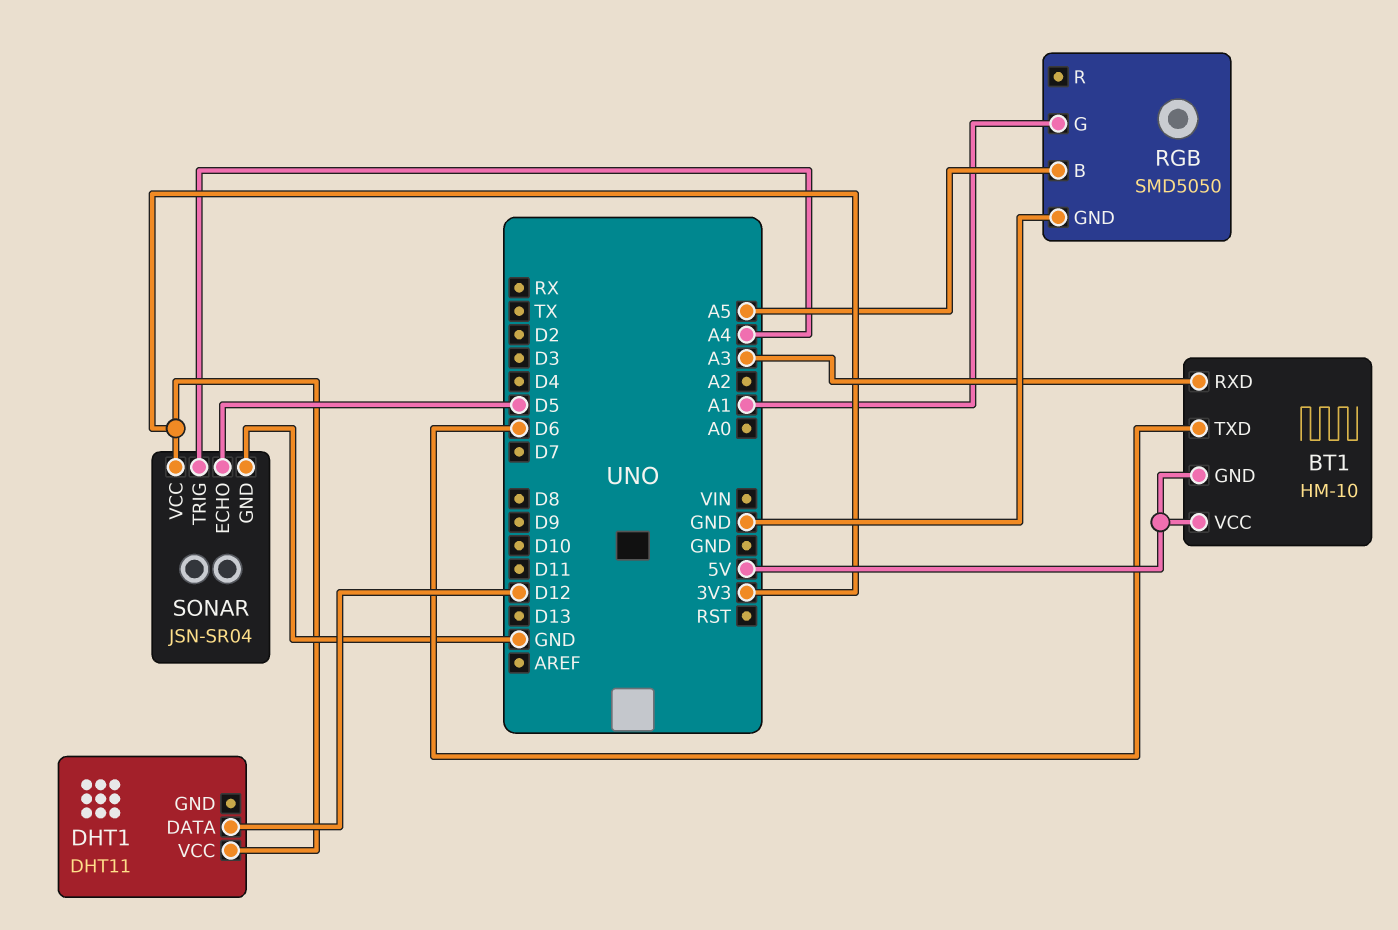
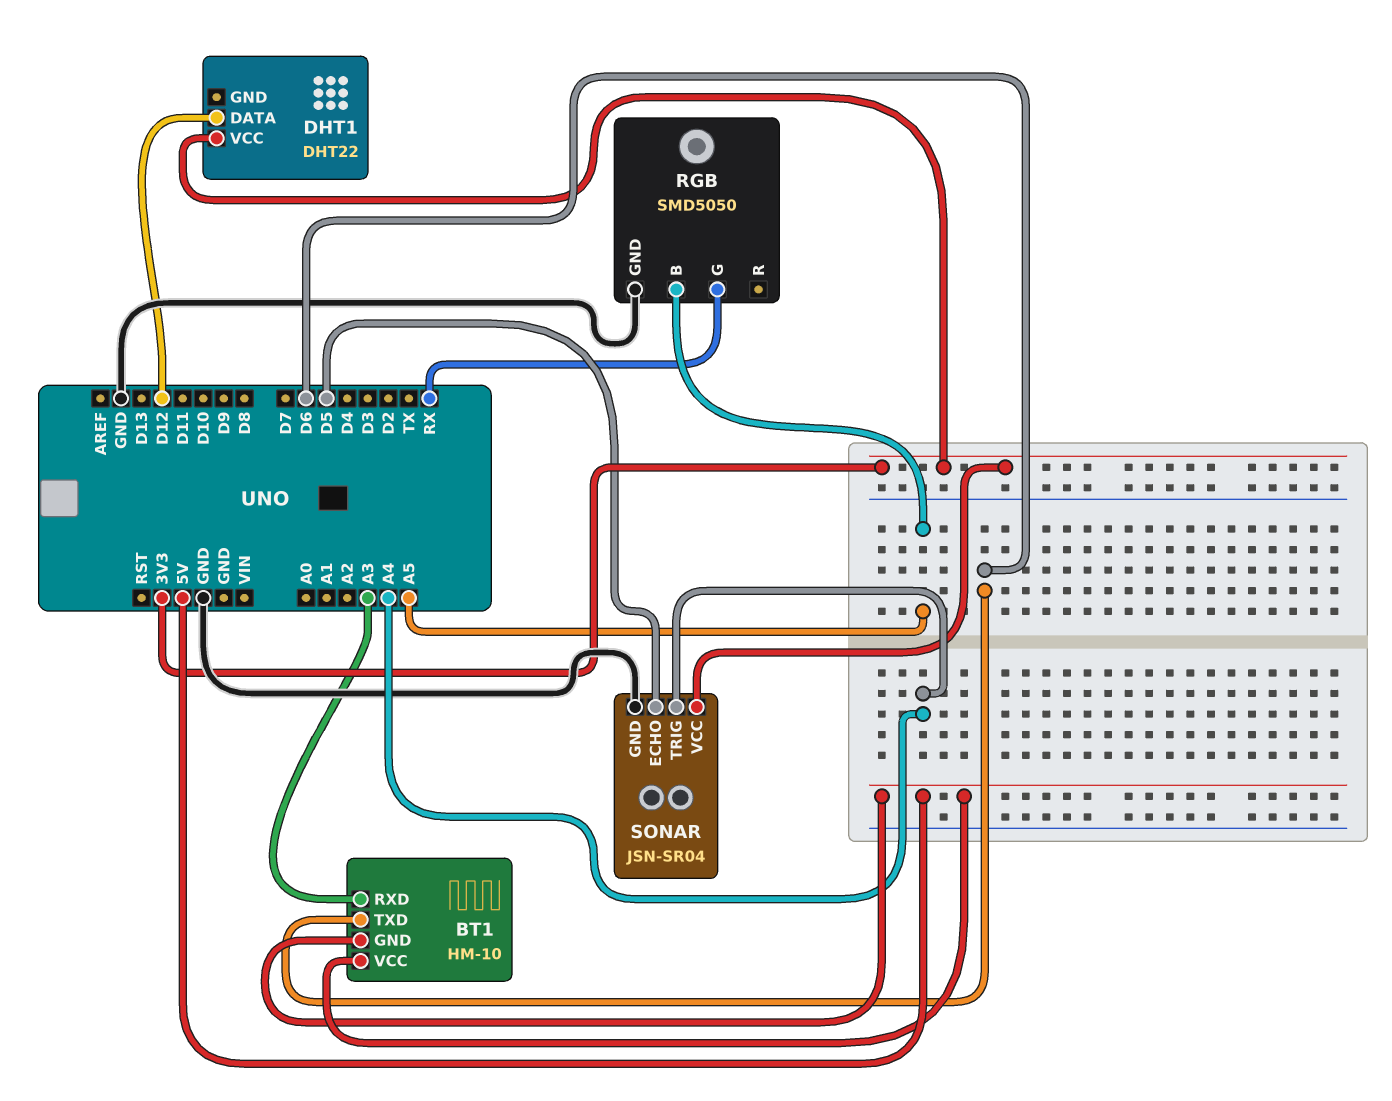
DHT1: DHT11 -> DHT22
RGB pin G: A1 -> RX

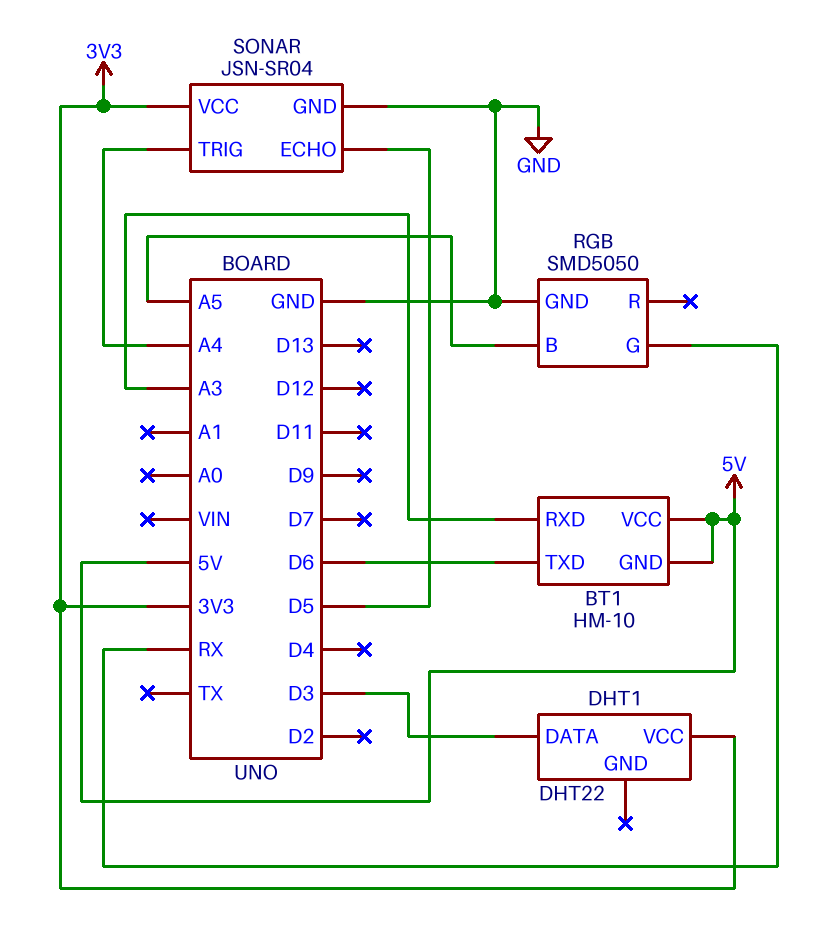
DHT1 pin DATA: D12 -> D3

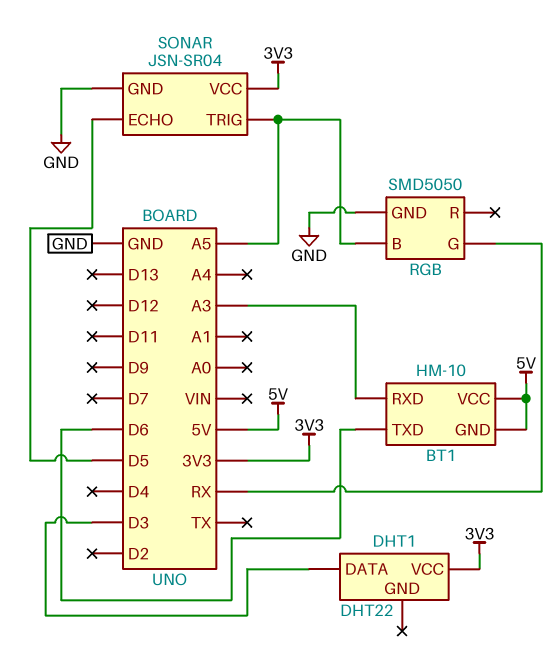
SONAR pin TRIG: A4 -> A5

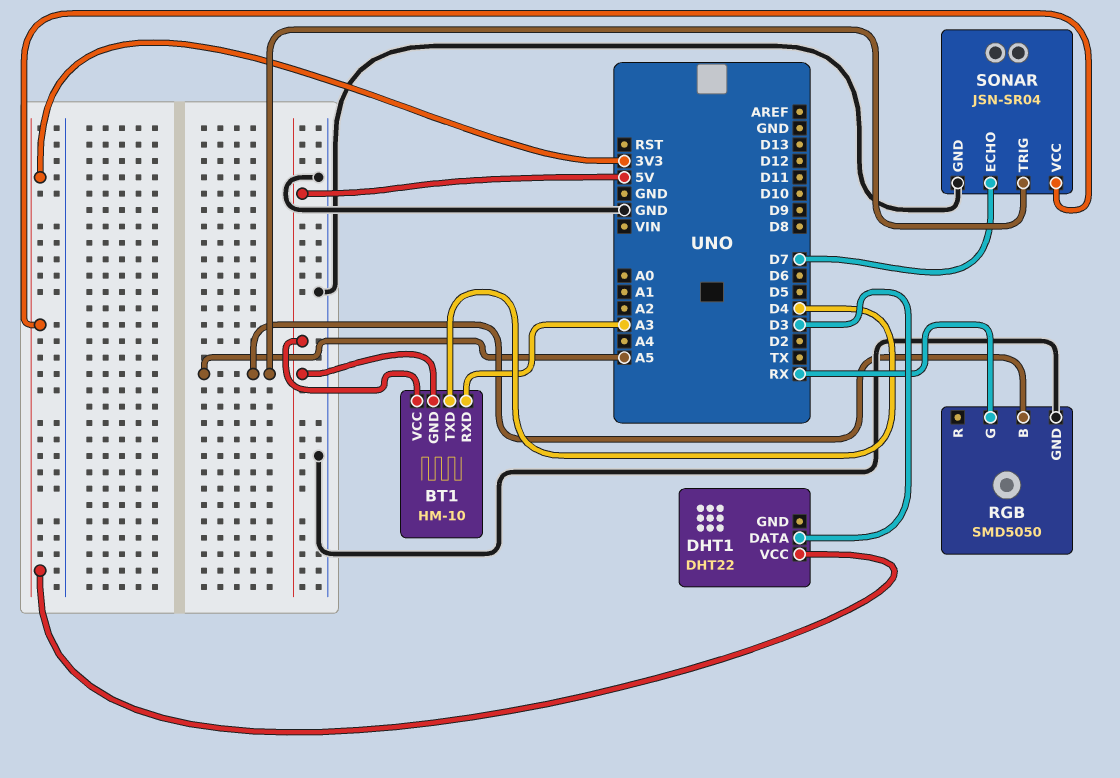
BT1 pin TXD: D6 -> D4
SONAR pin ECHO: D5 -> D7

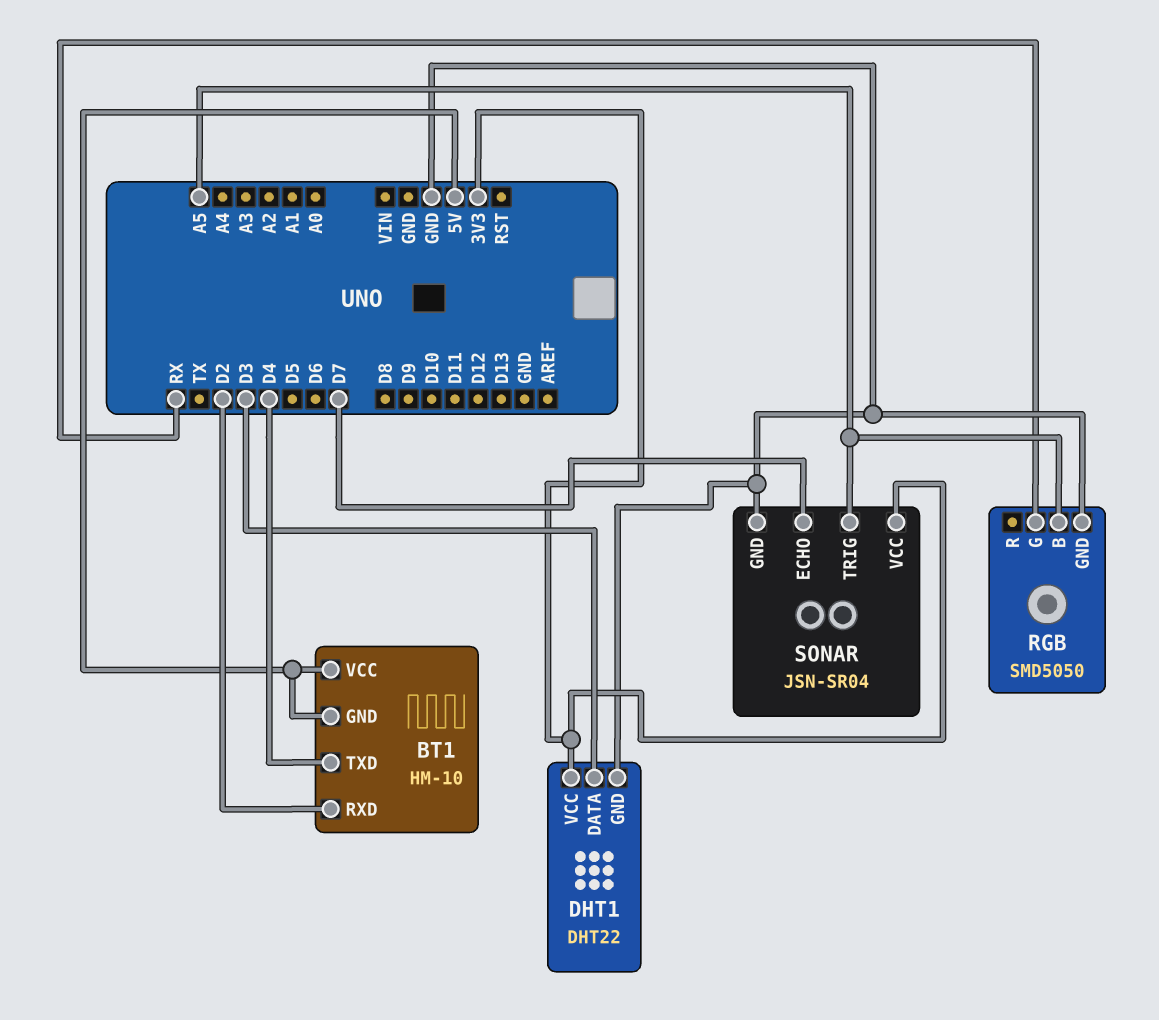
BT1 pin RXD: A3 -> D2
DHT1 pin GND: none -> GND

